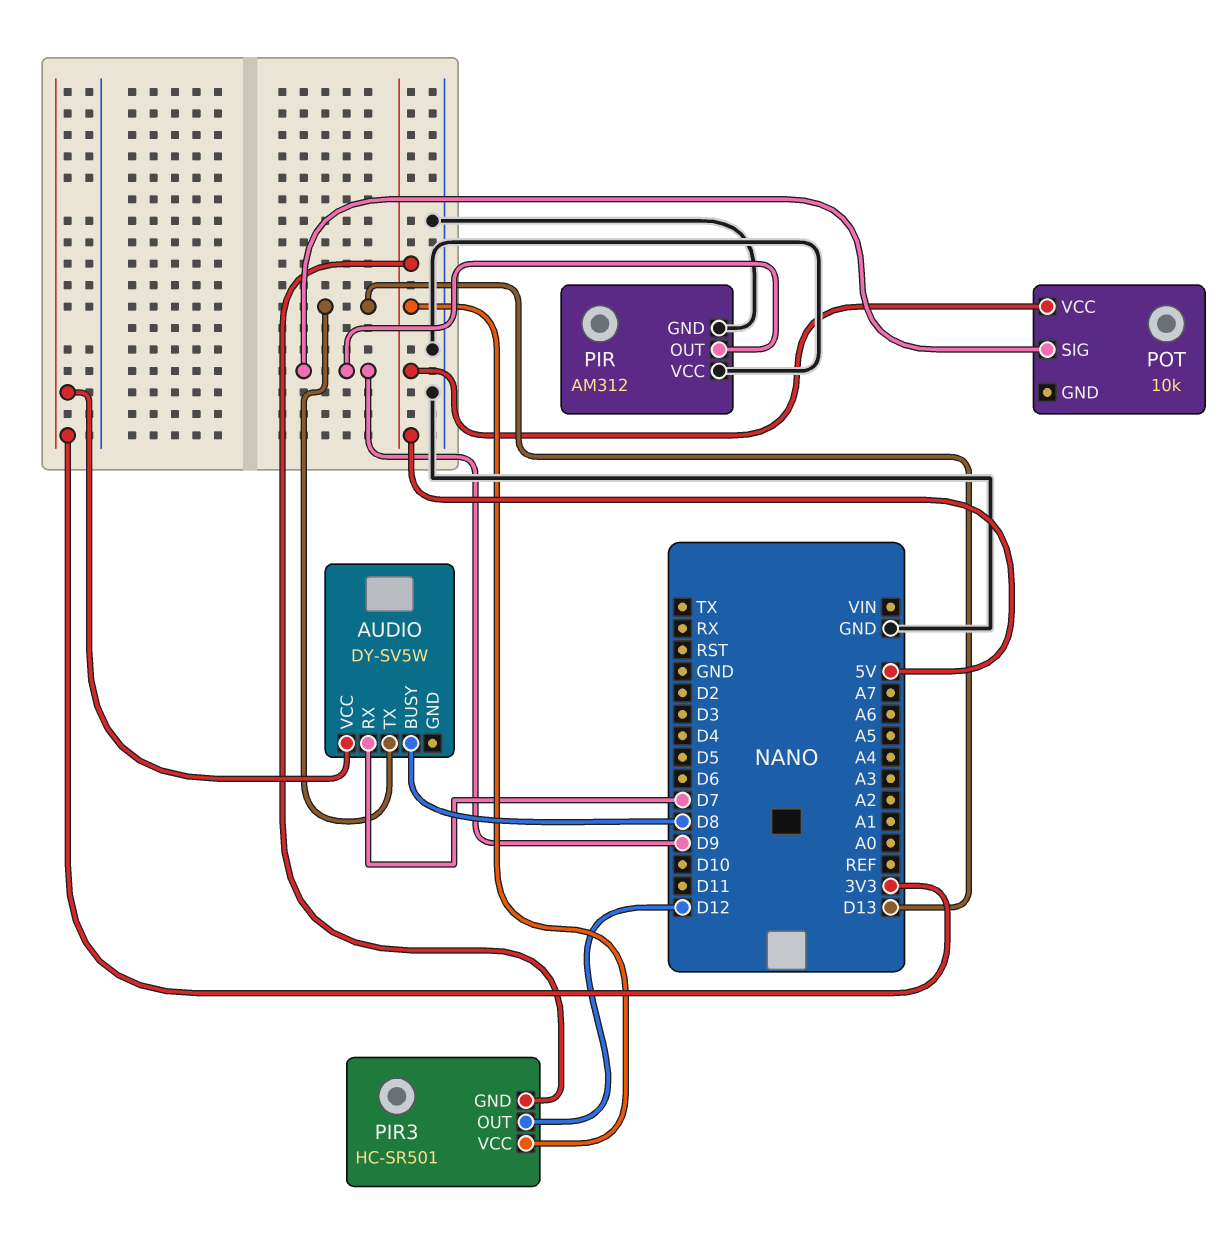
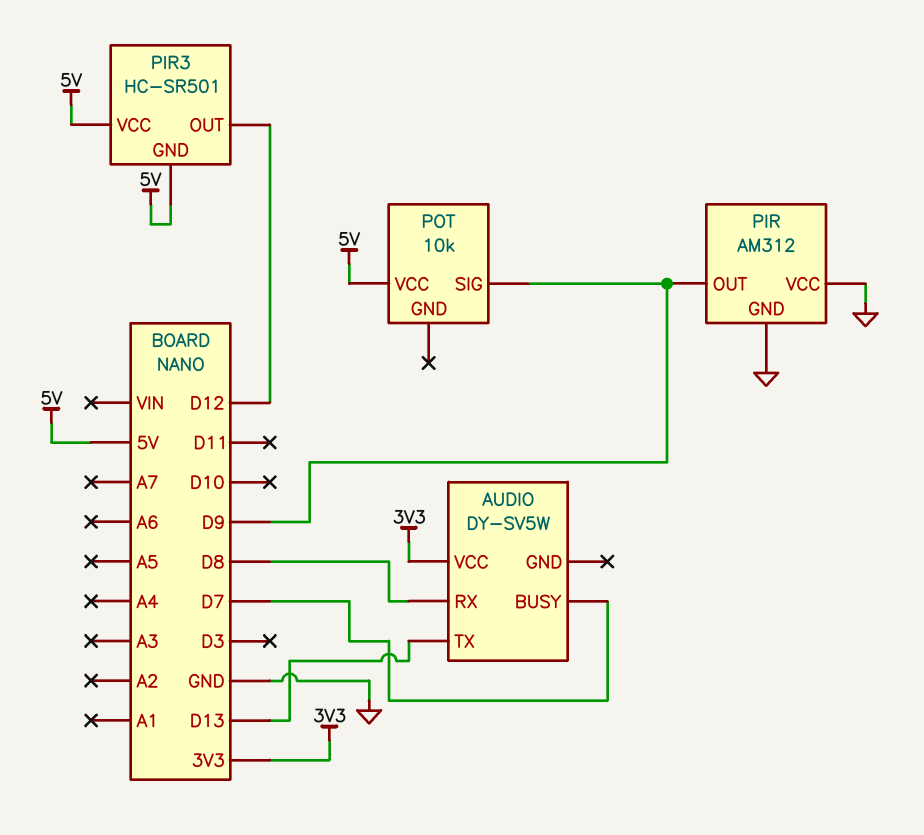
AUDIO pin BUSY: D8 -> D7
AUDIO pin RX: D7 -> D8

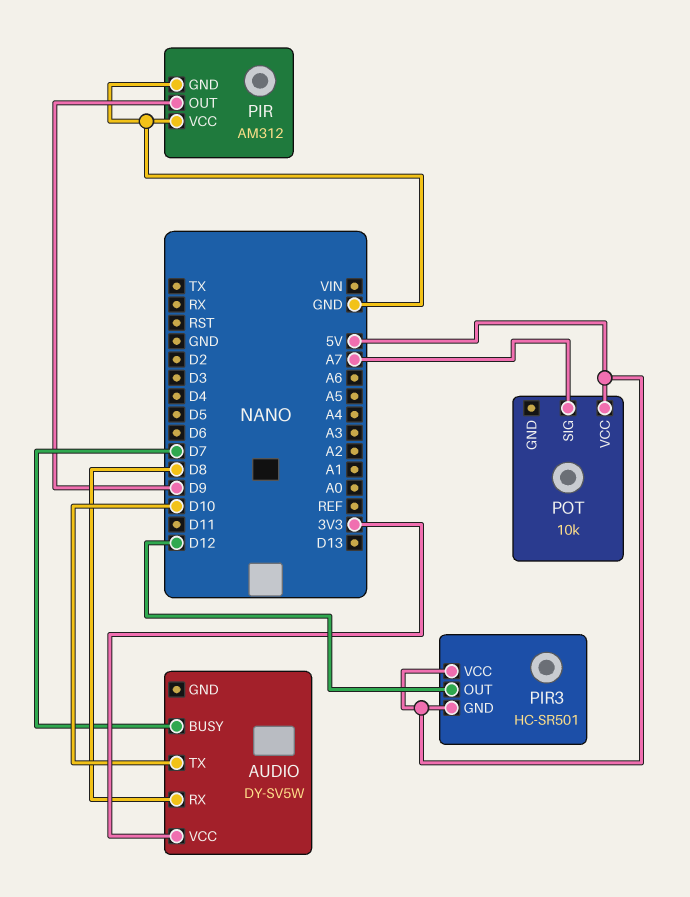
AUDIO pin TX: D13 -> D10
POT pin SIG: D9 -> A7

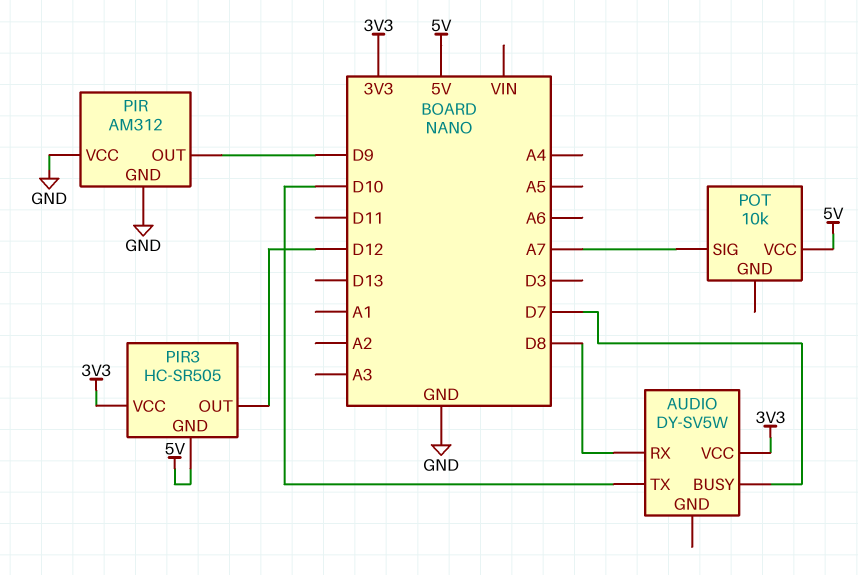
PIR3: HC-SR501 -> HC-SR505
PIR3 pin VCC: 5V -> 3V3

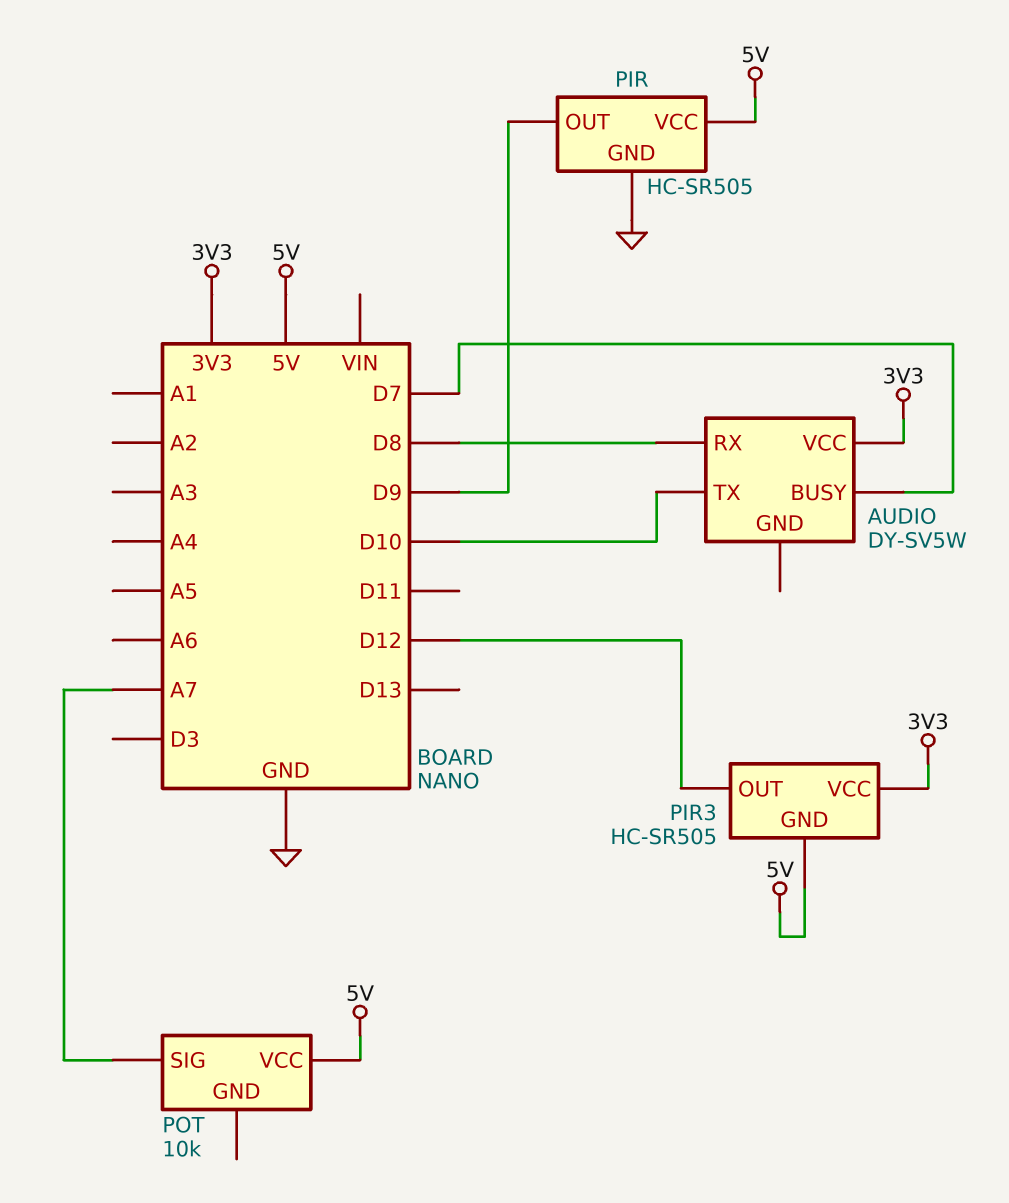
PIR: AM312 -> HC-SR505
PIR pin VCC: GND -> 5V

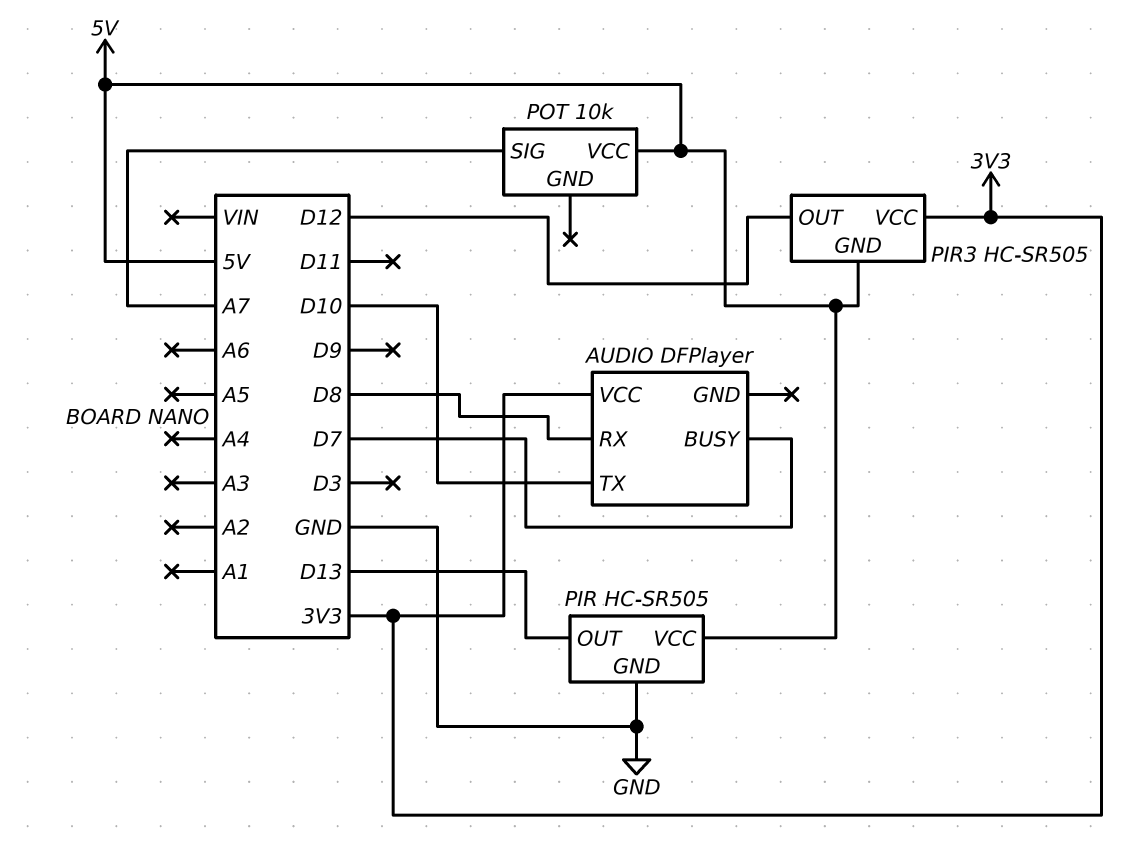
AUDIO: DY-SV5W -> DFPlayer
PIR pin OUT: D9 -> D13

